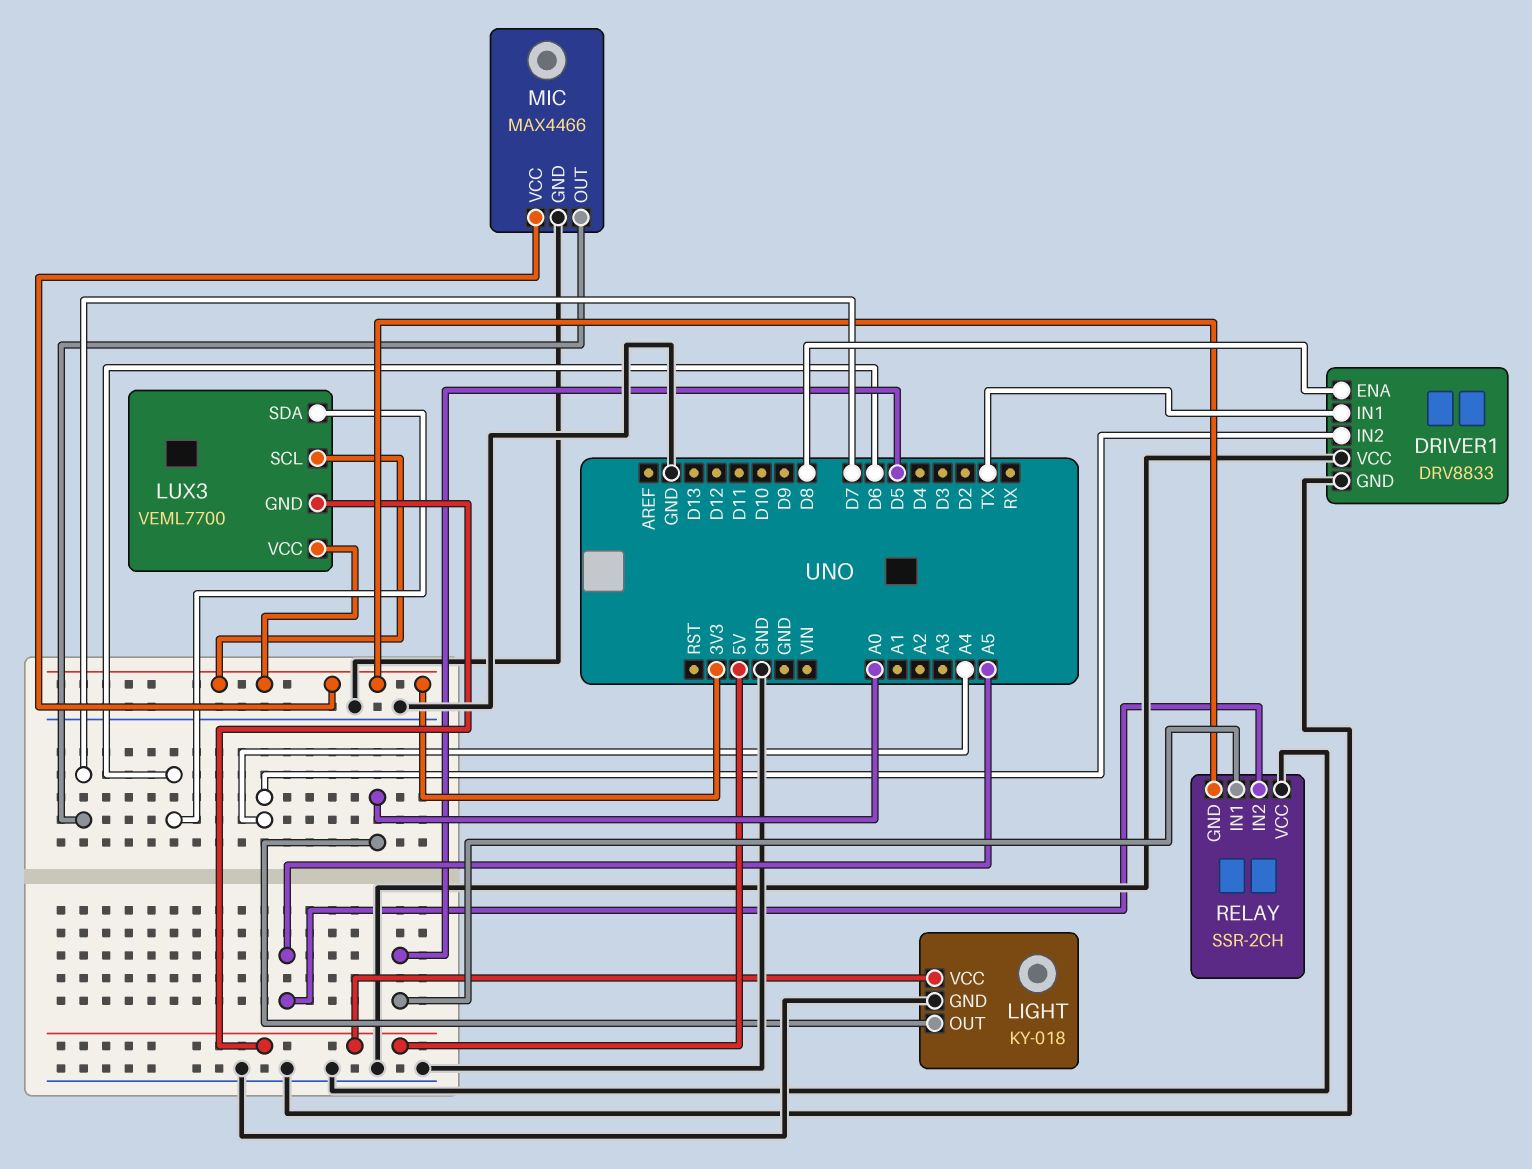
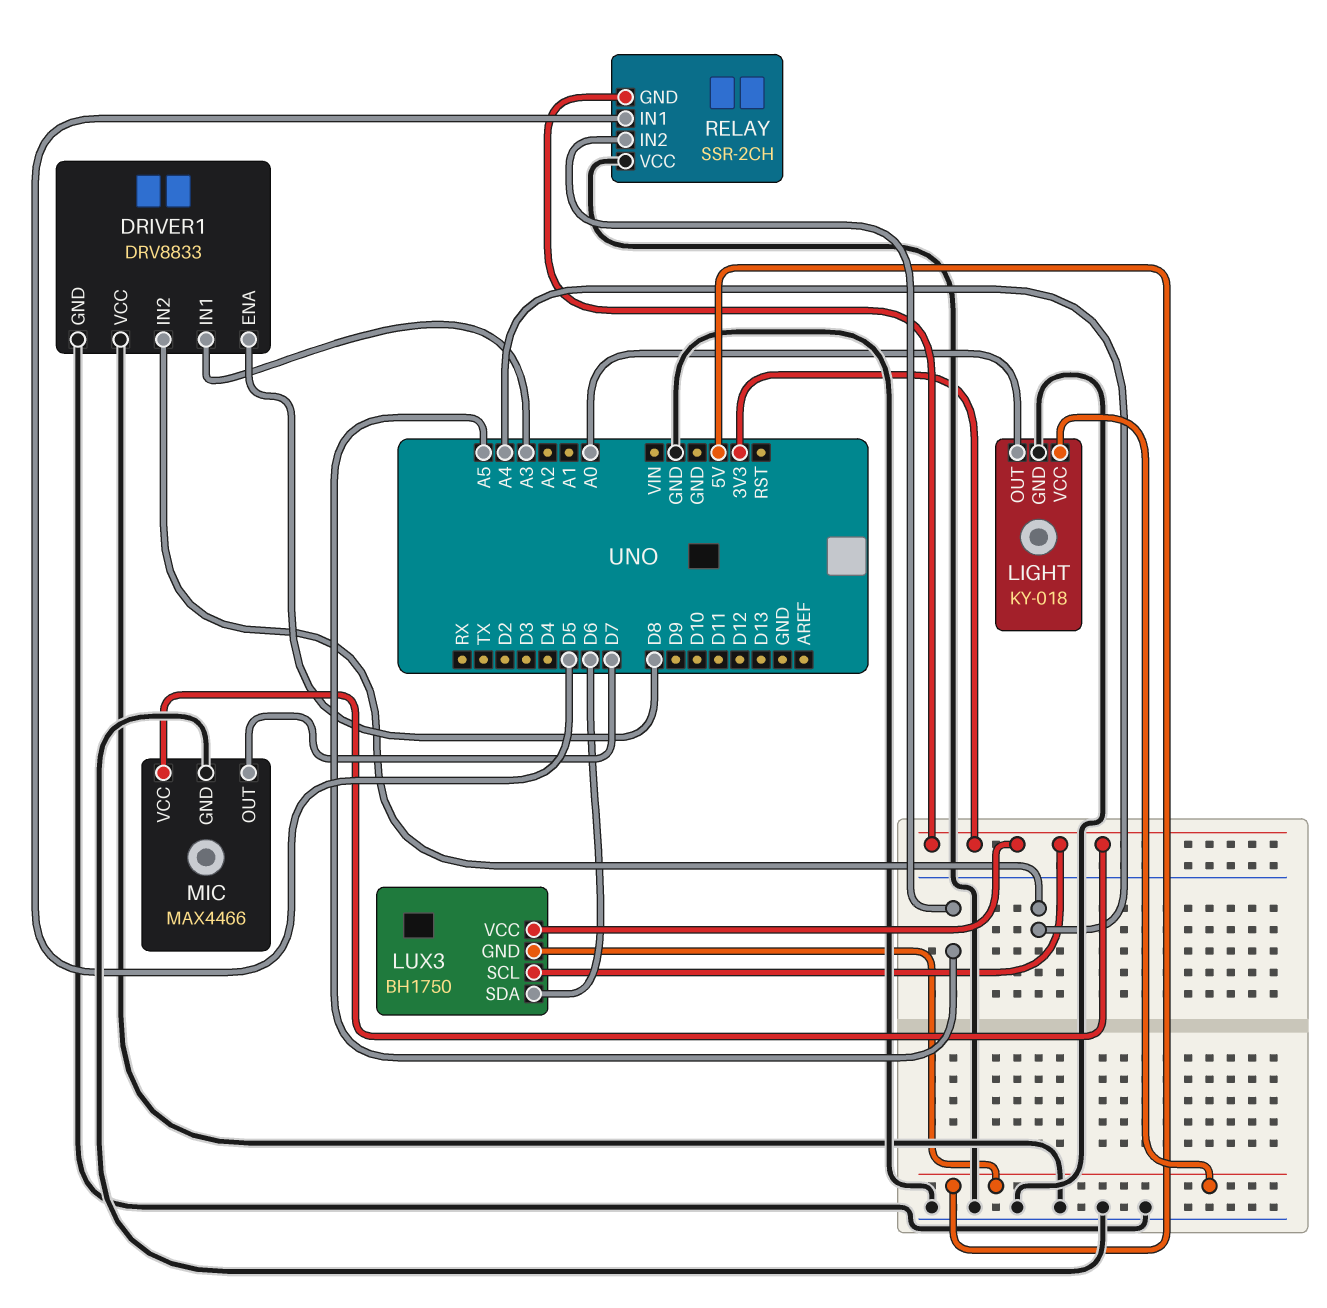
DRIVER1 pin IN1: TX -> A3
LUX3: VEML7700 -> BH1750

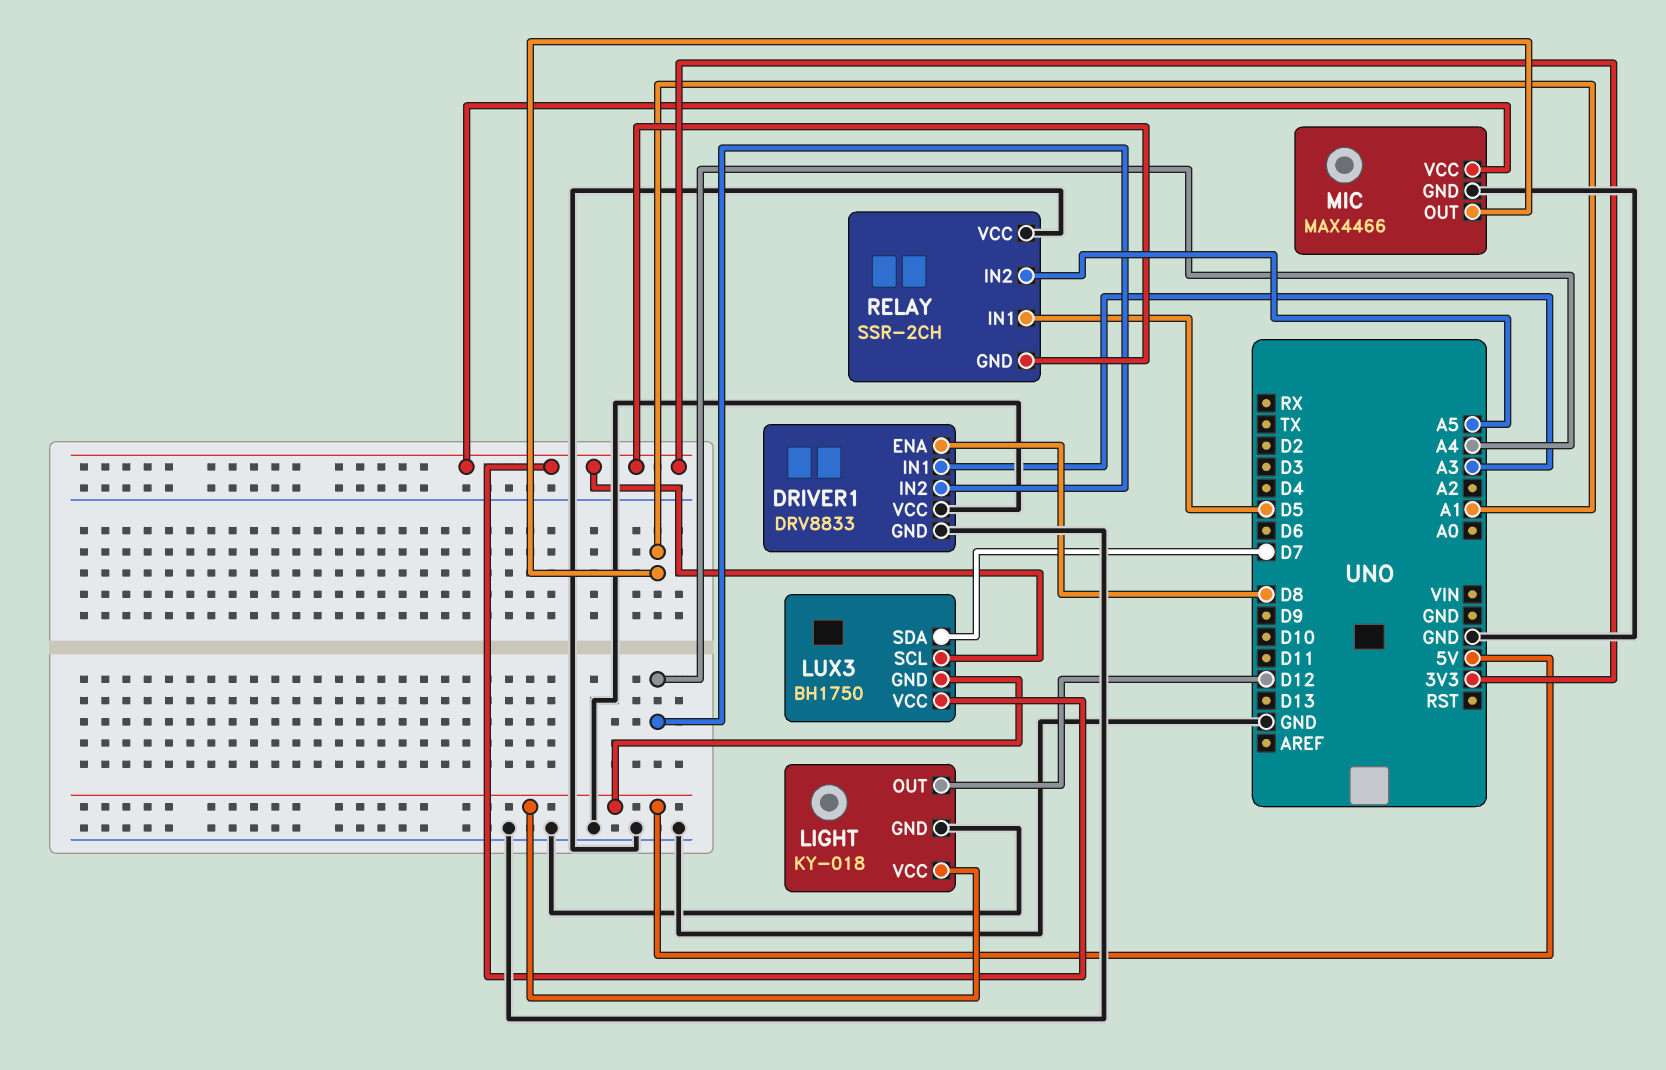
LIGHT pin OUT: A0 -> D12
LUX3 pin SDA: D6 -> D7
MIC pin OUT: D7 -> A1

